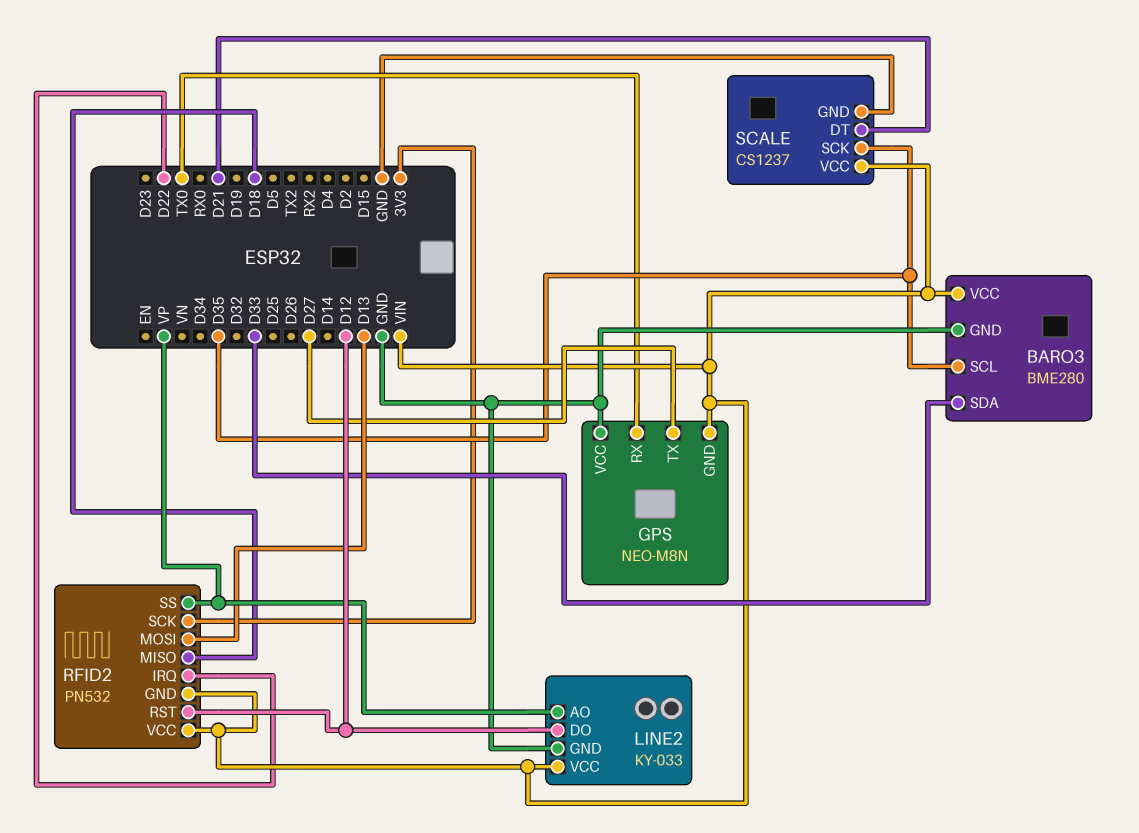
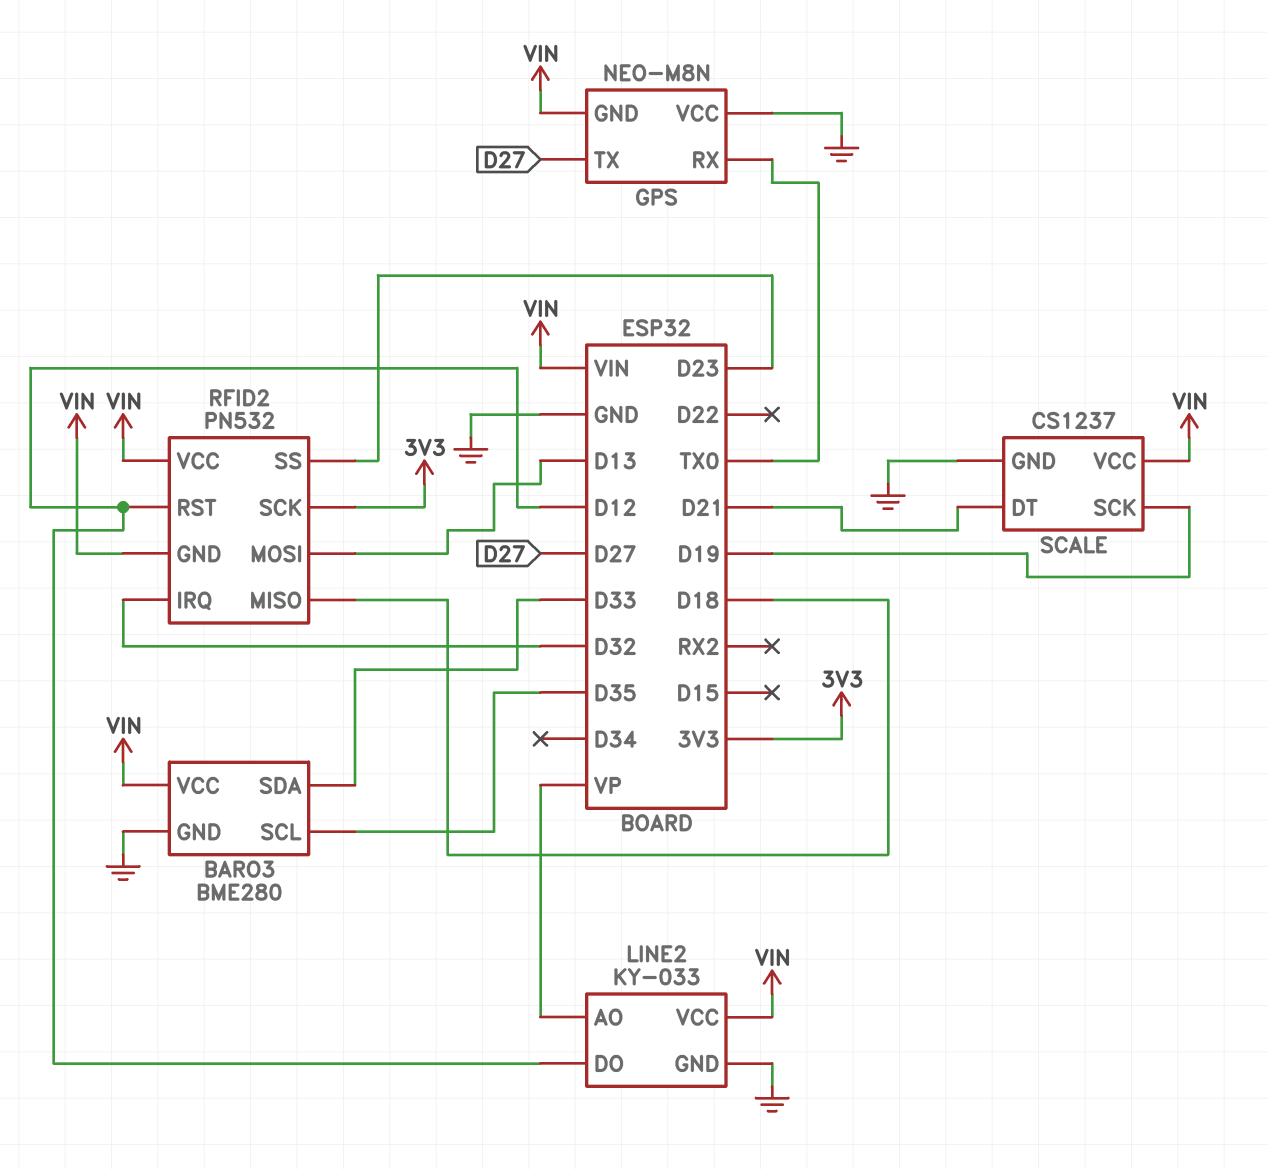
RFID2 pin IRQ: D22 -> D32
RFID2 pin SS: VP -> D23
SCALE pin SCK: D35 -> D19

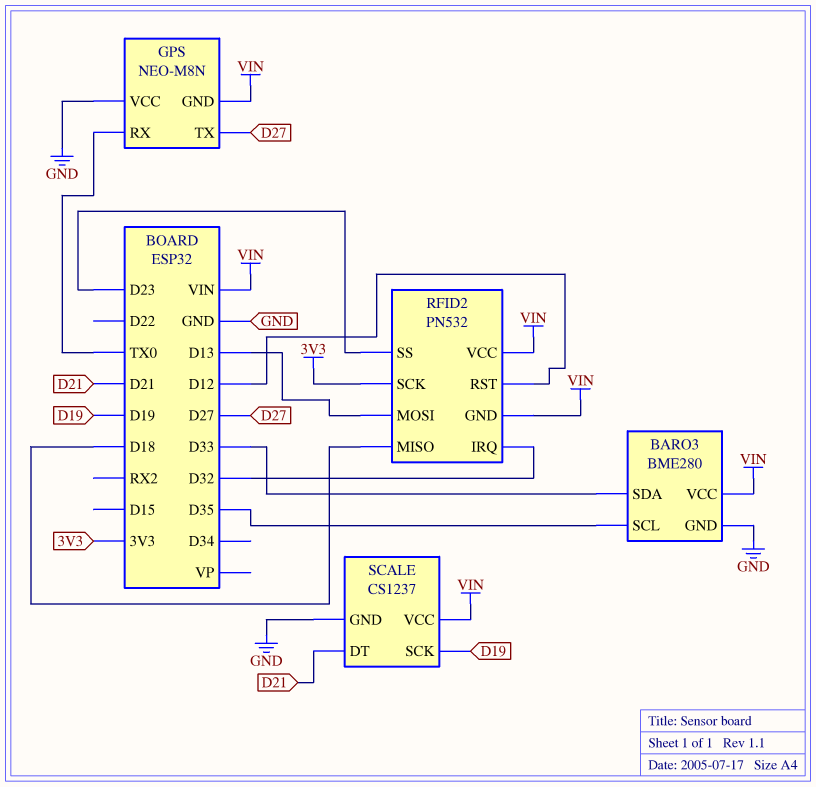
LINE2: KY-033 -> none
LINE2 pin AO: VP -> none
LINE2 pin DO: D12 -> none
LINE2 pin GND: GND -> none
LINE2 pin VCC: VIN -> none

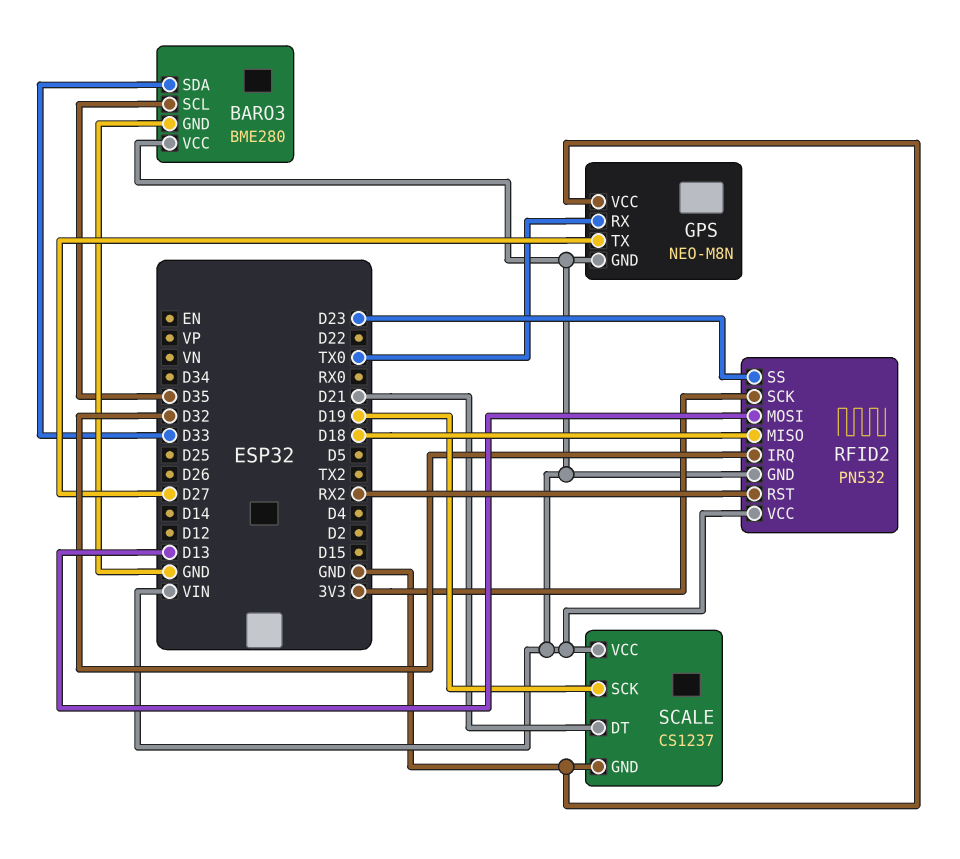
RFID2 pin RST: D12 -> RX2

